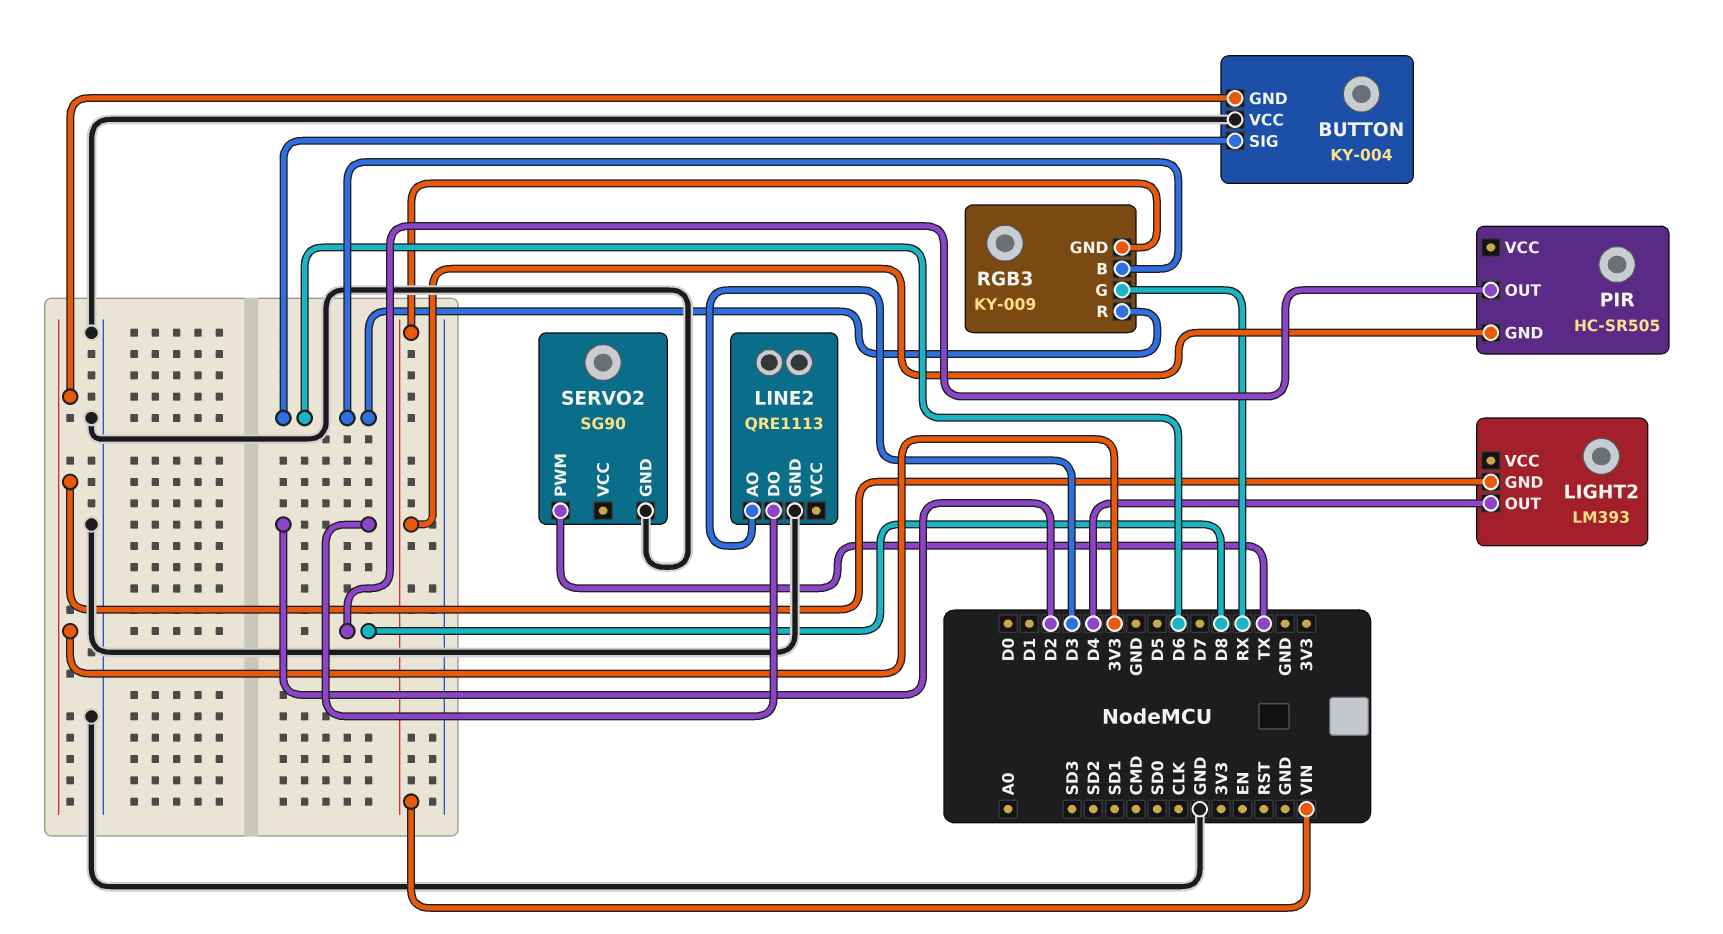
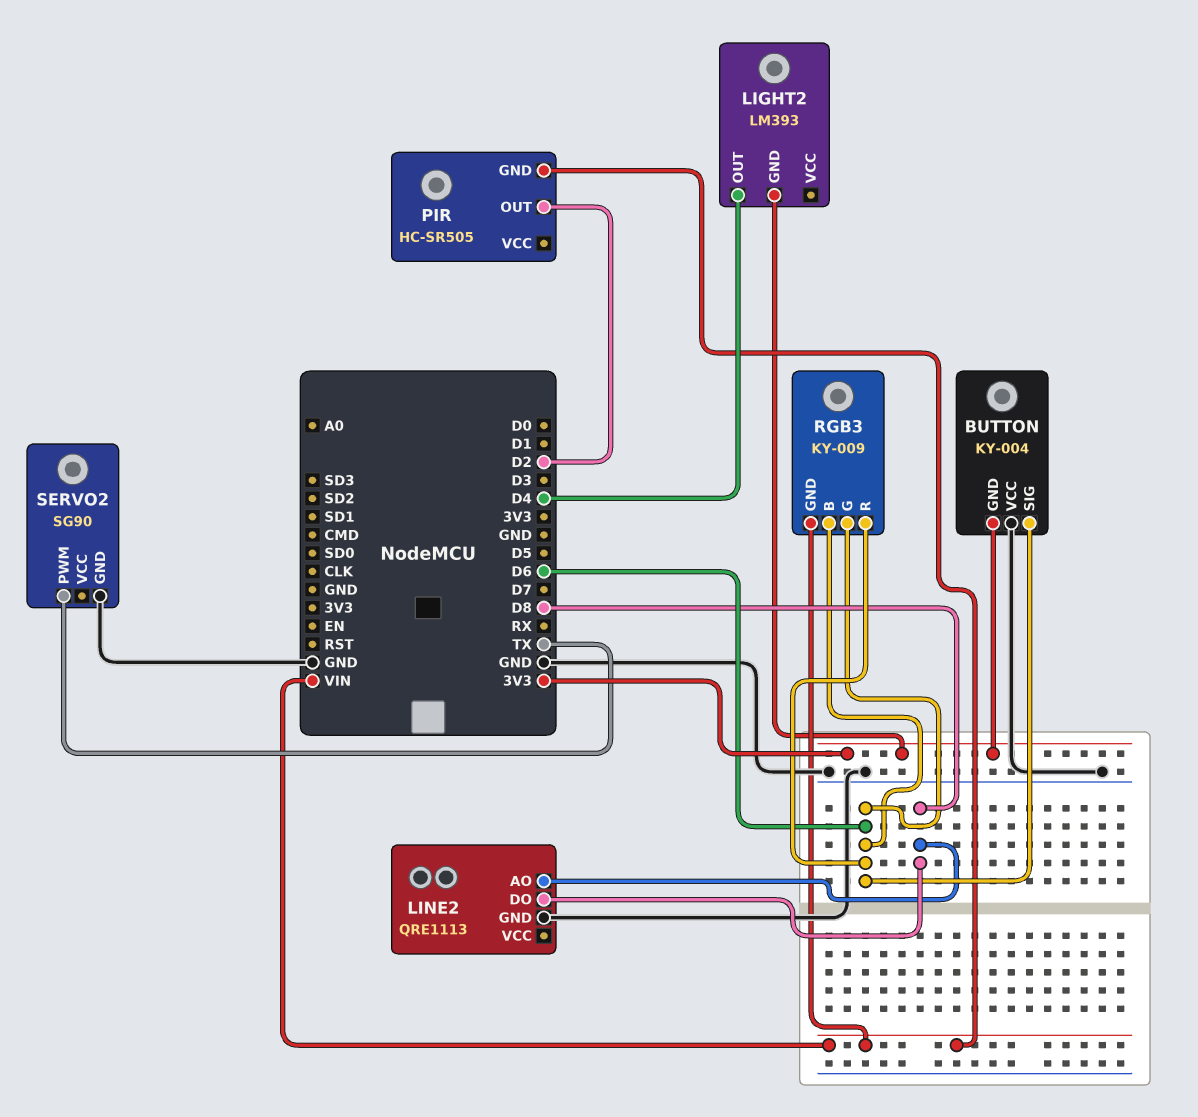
LINE2 pin AO: D3 -> D8
LINE2 pin DO: D2 -> D8
PIR pin OUT: D8 -> D2
RGB3 pin G: RX -> D6

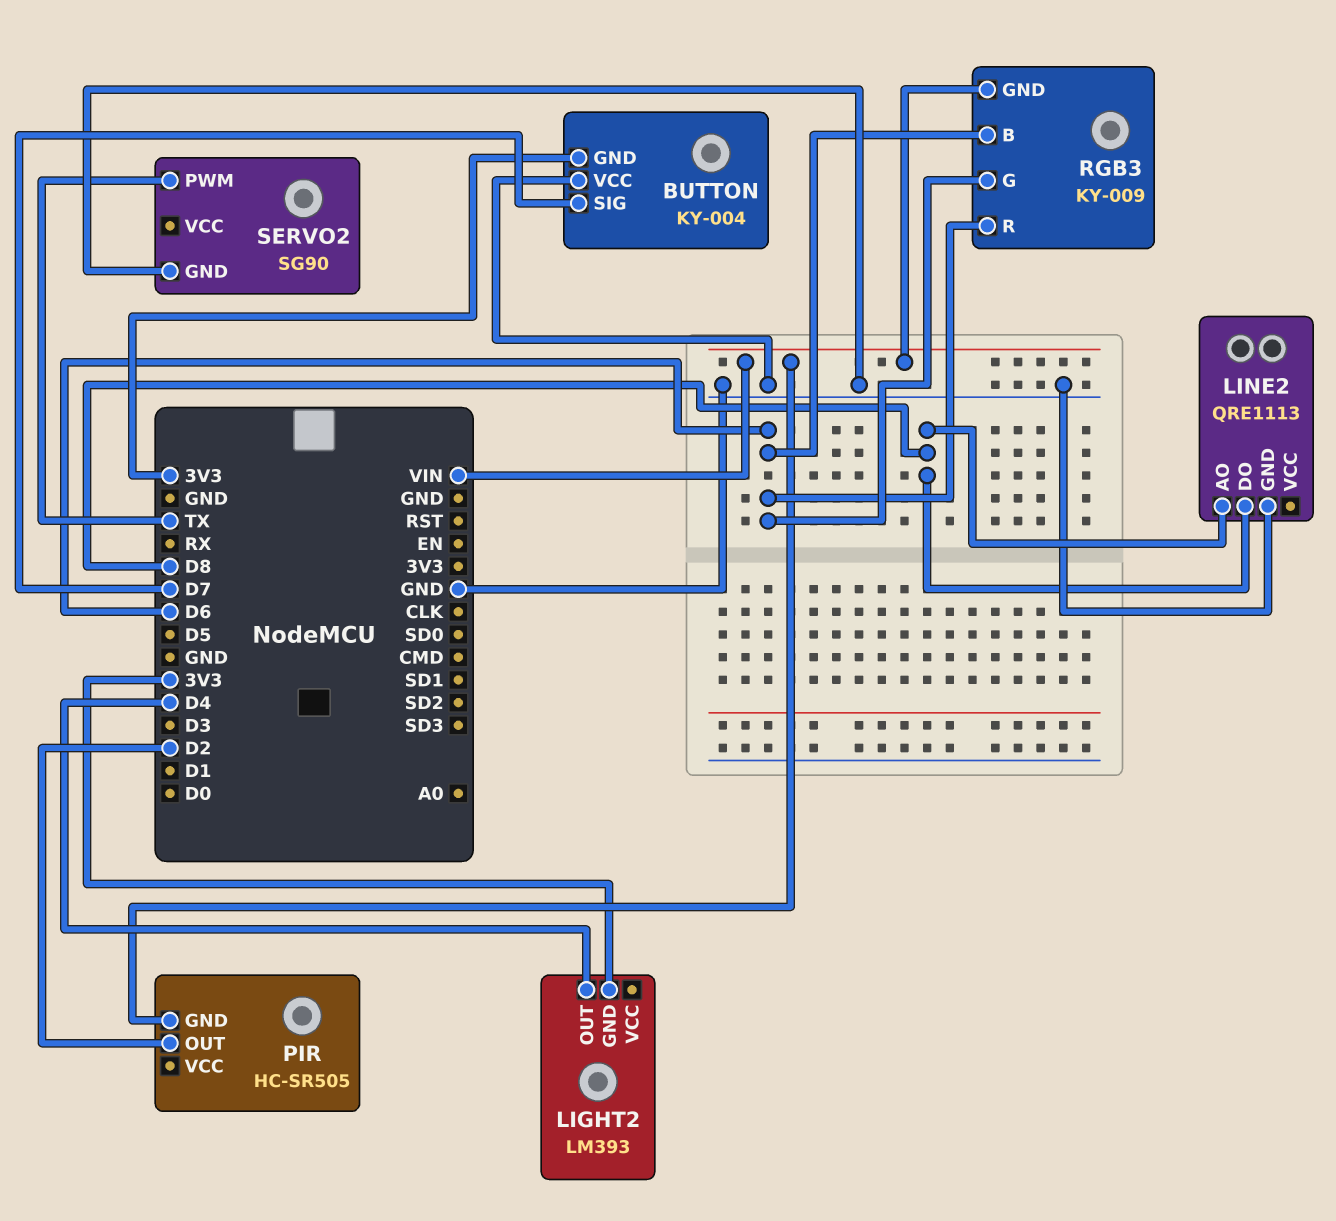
BUTTON pin SIG: D6 -> D7

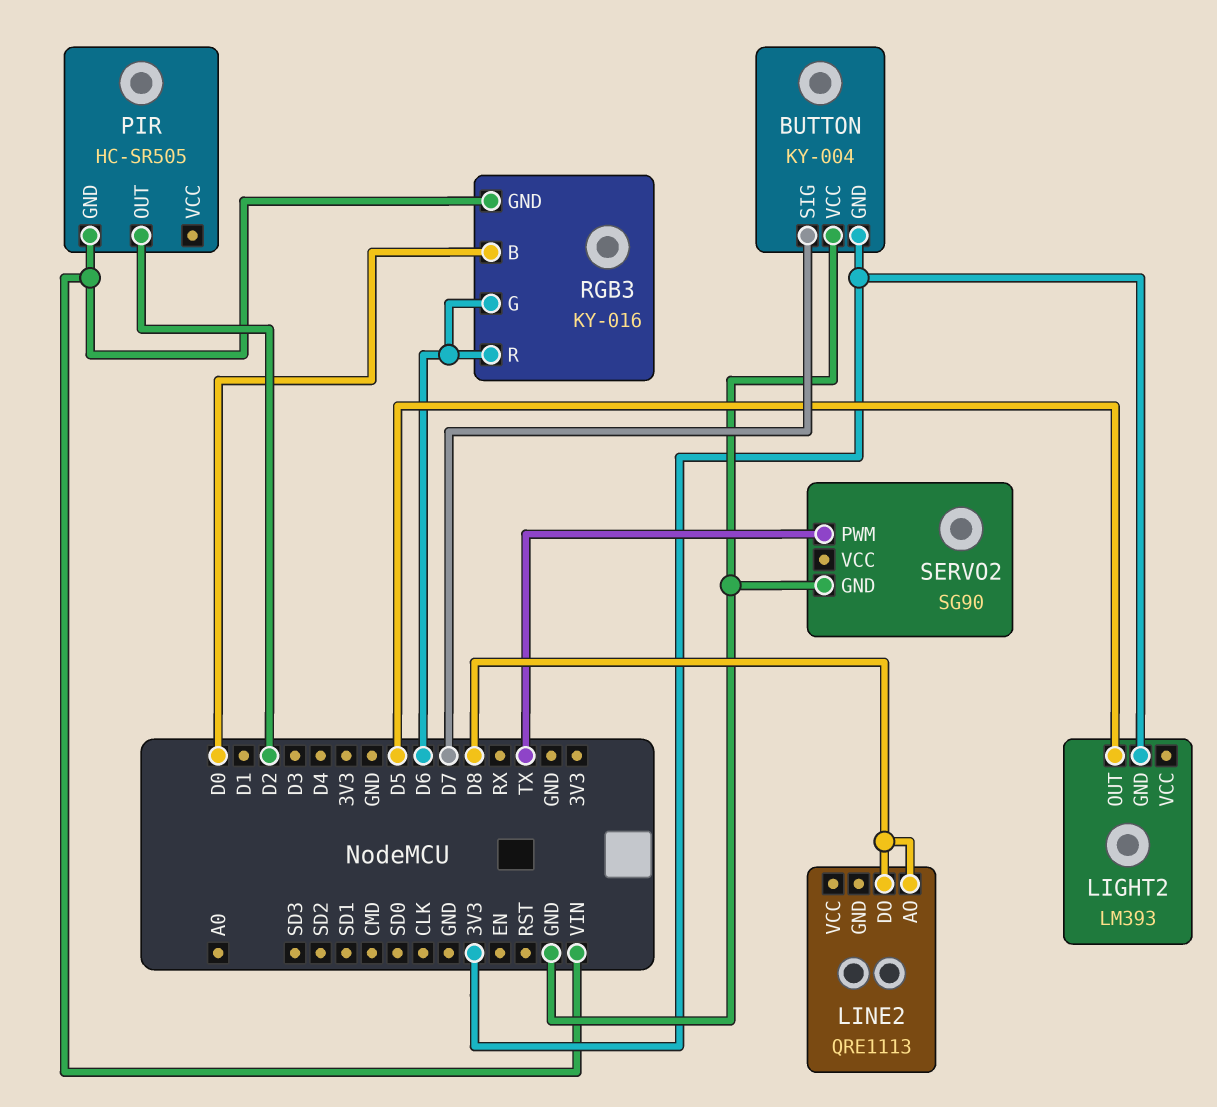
LIGHT2 pin OUT: D4 -> D5
LINE2 pin GND: GND -> none
RGB3: KY-009 -> KY-016
RGB3 pin B: D6 -> D0

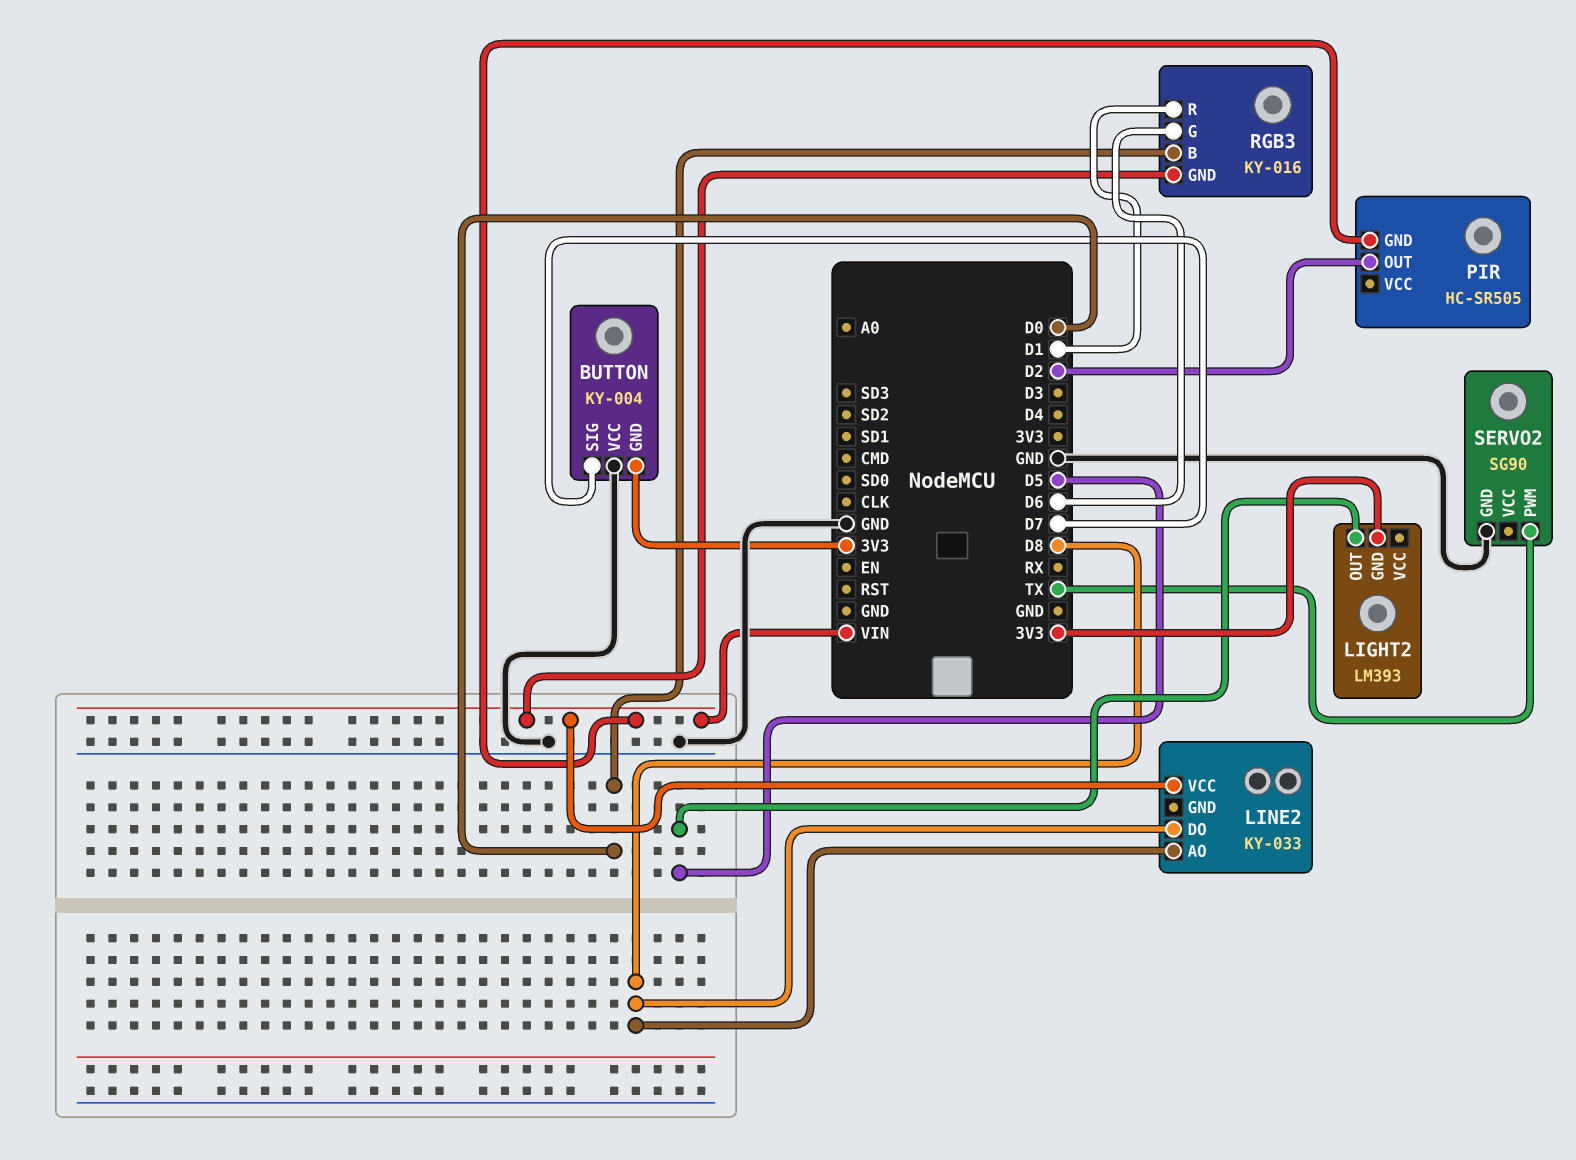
LINE2: QRE1113 -> KY-033
LINE2 pin VCC: none -> VIN
RGB3 pin R: D6 -> D1

